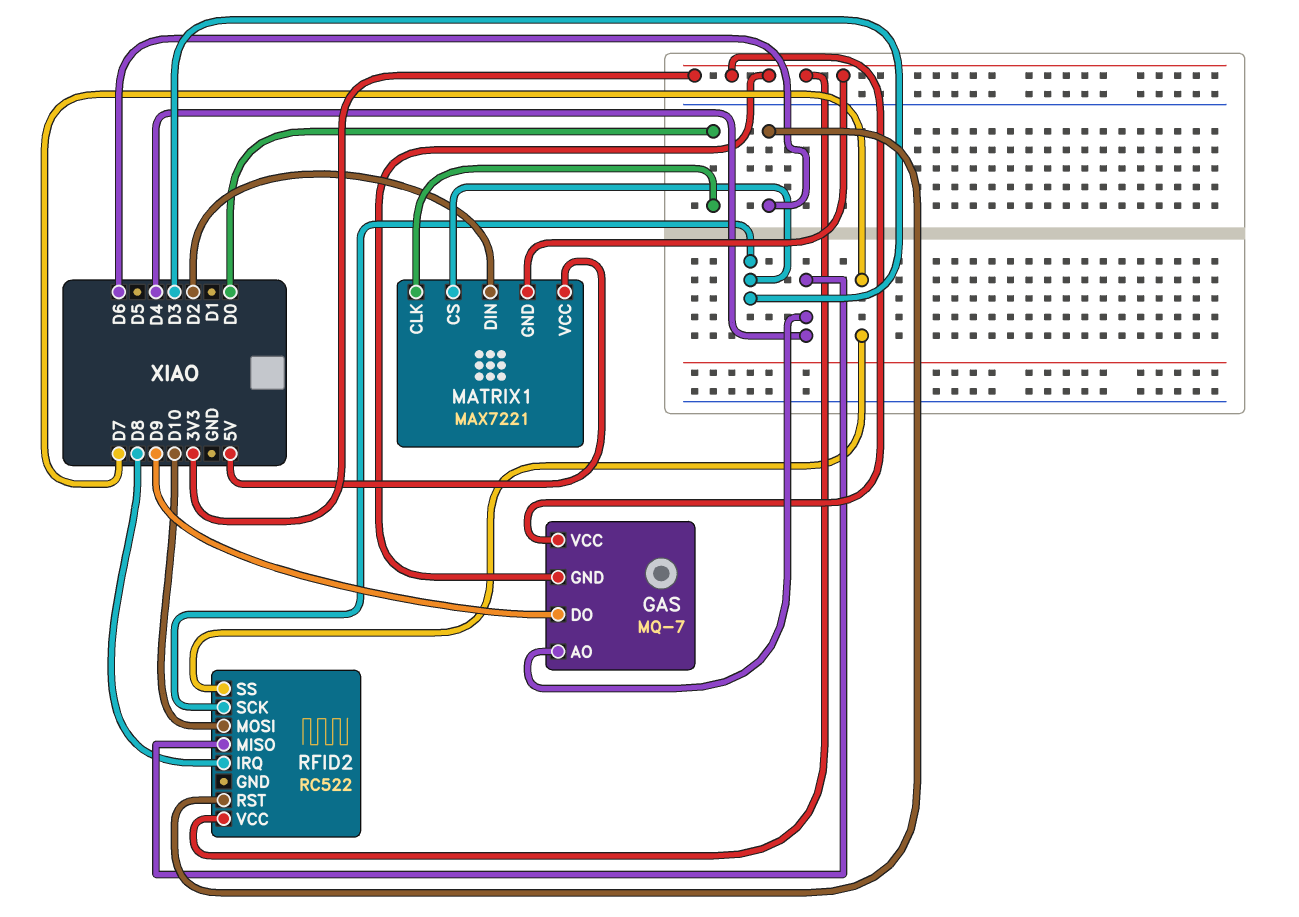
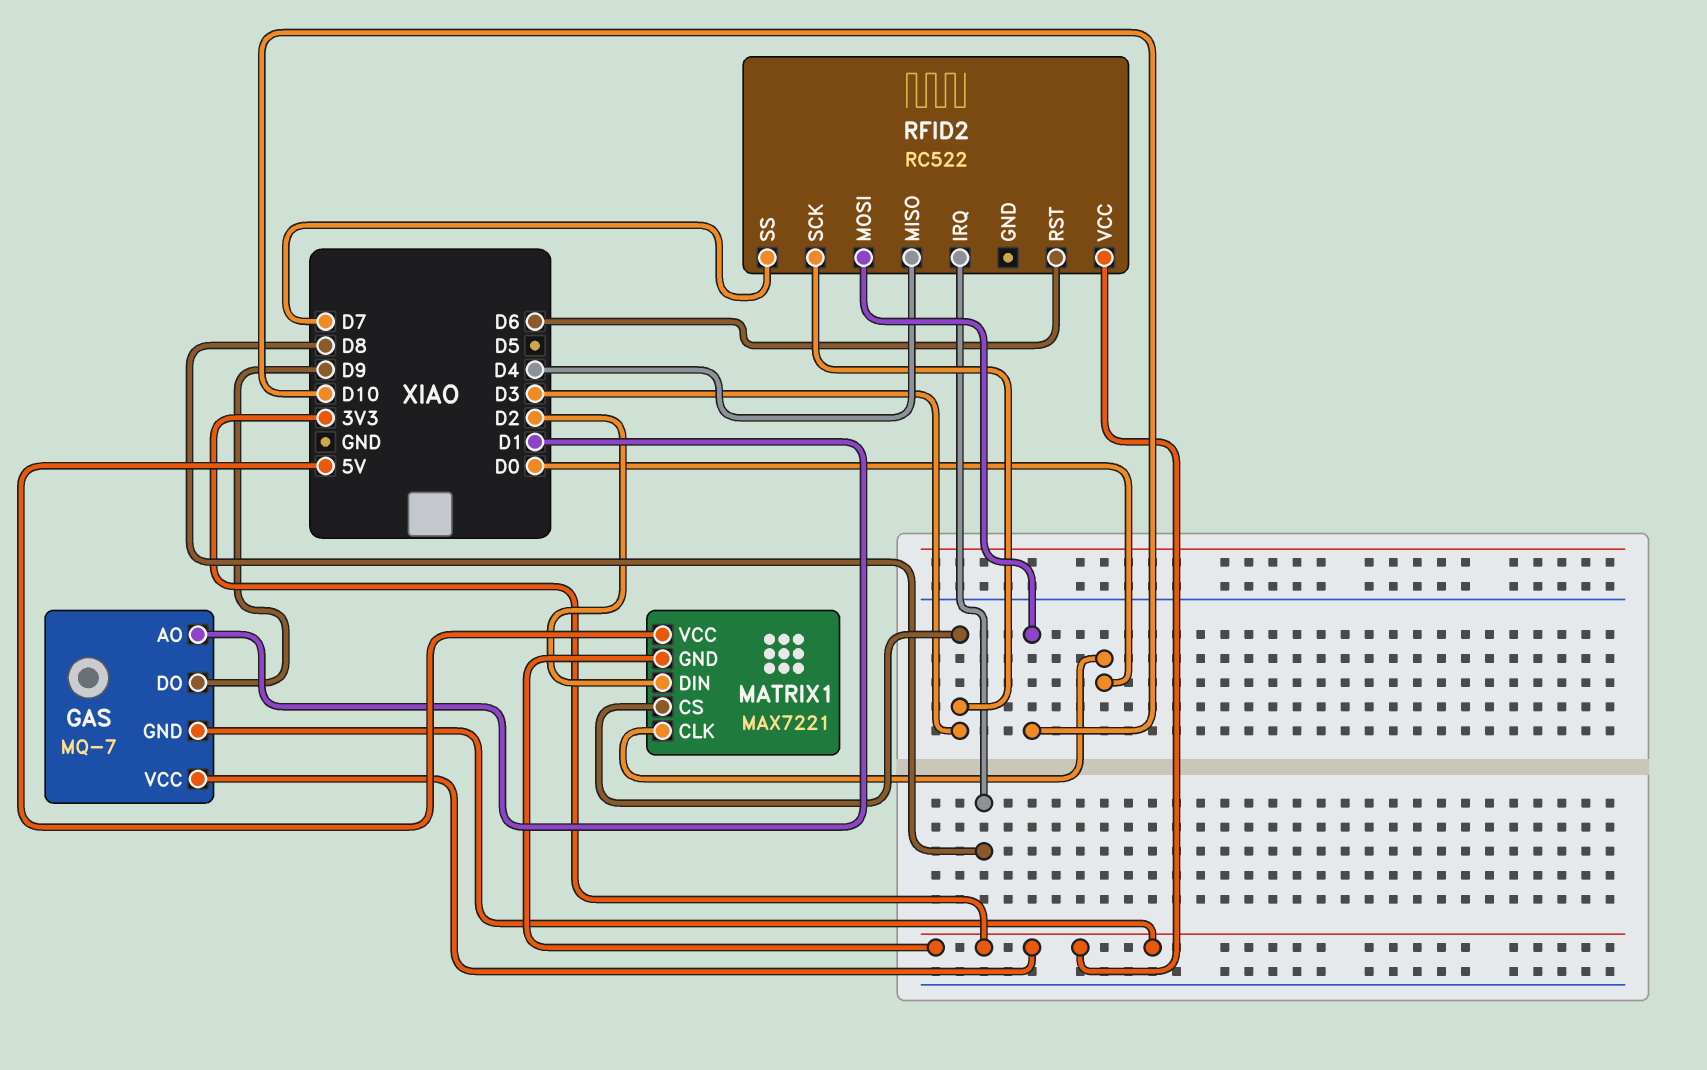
GAS pin AO: D4 -> D1

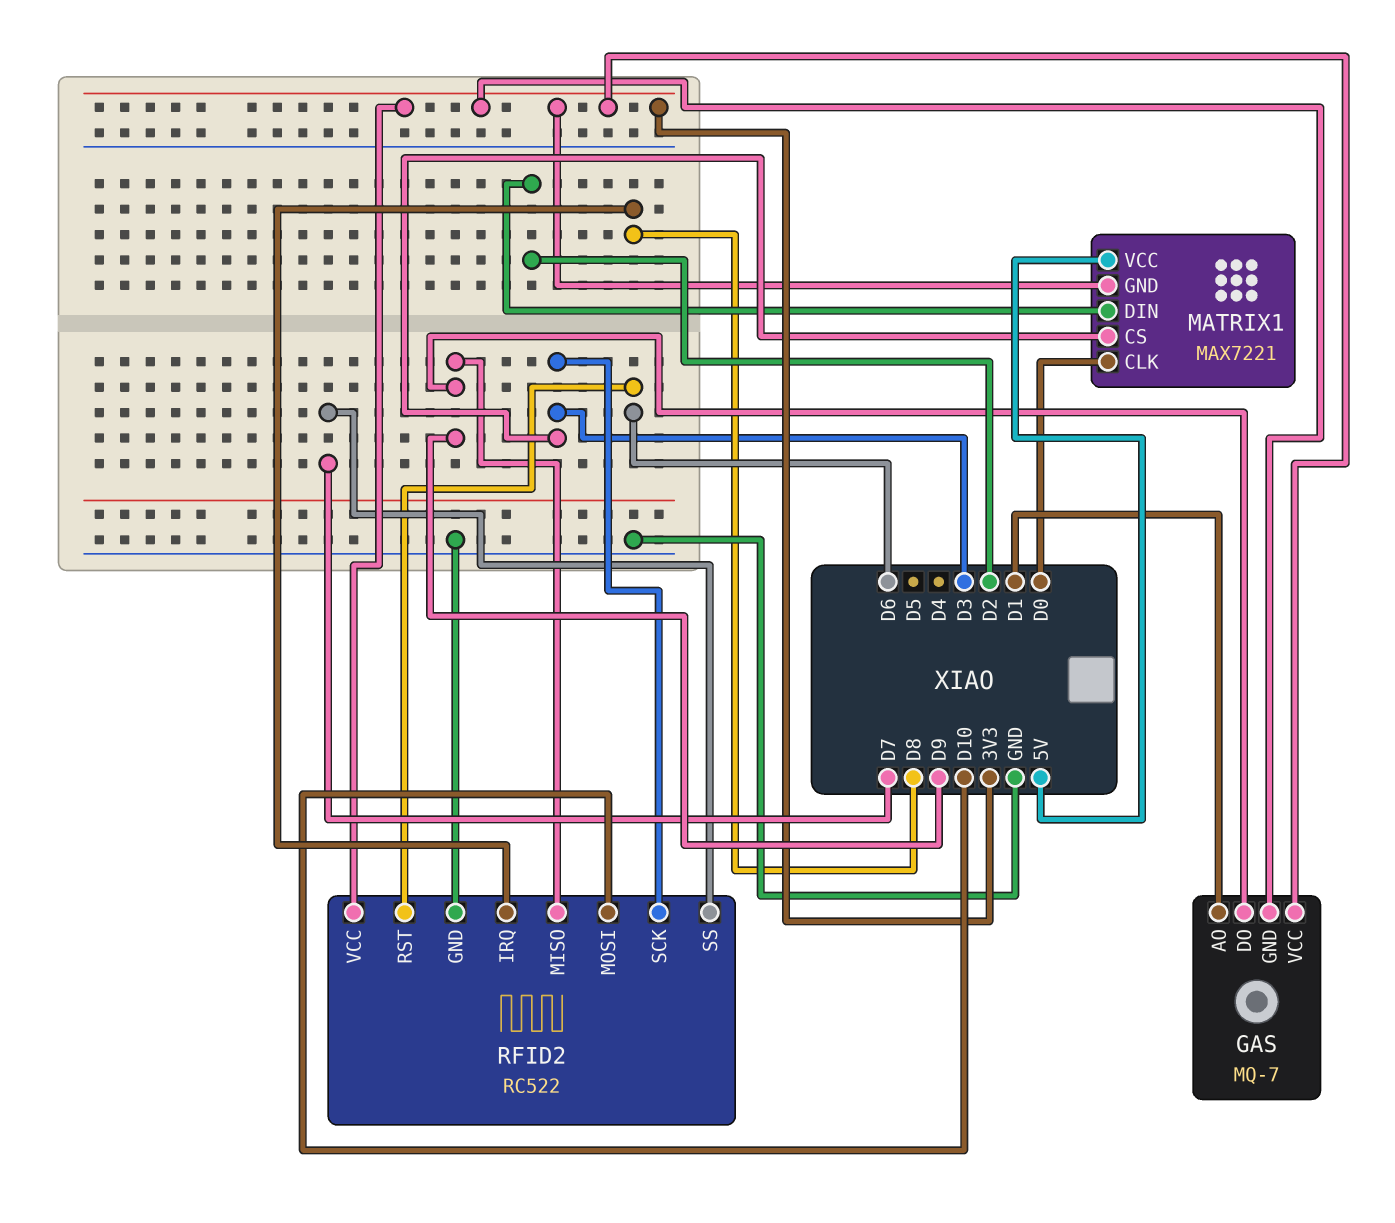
RFID2 pin GND: none -> GND
RFID2 pin MISO: D4 -> D9

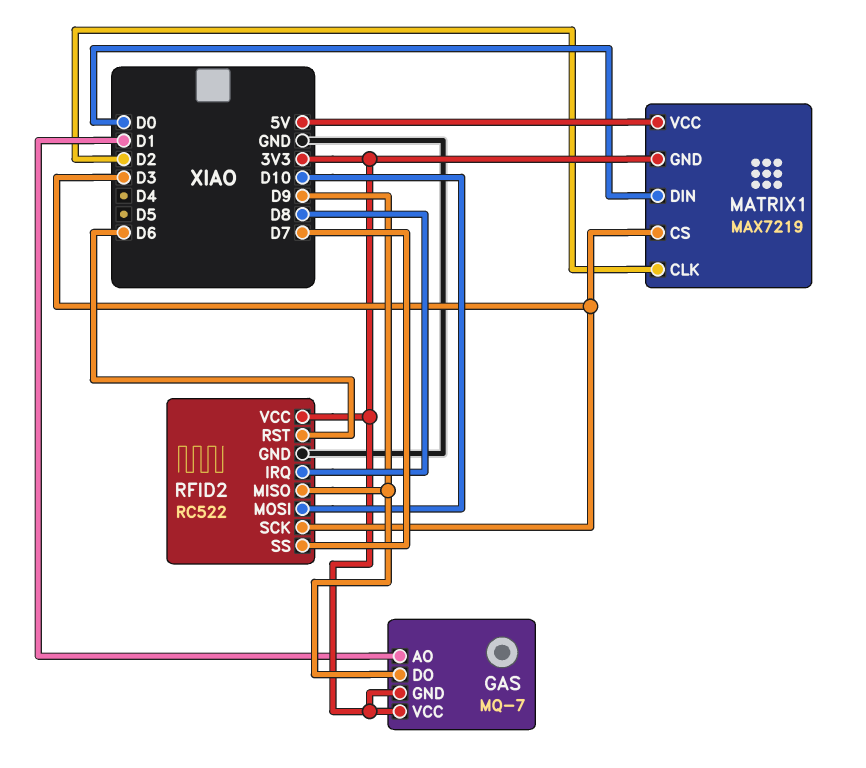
MATRIX1: MAX7221 -> MAX7219
MATRIX1 pin CLK: D0 -> D2
MATRIX1 pin DIN: D2 -> D0

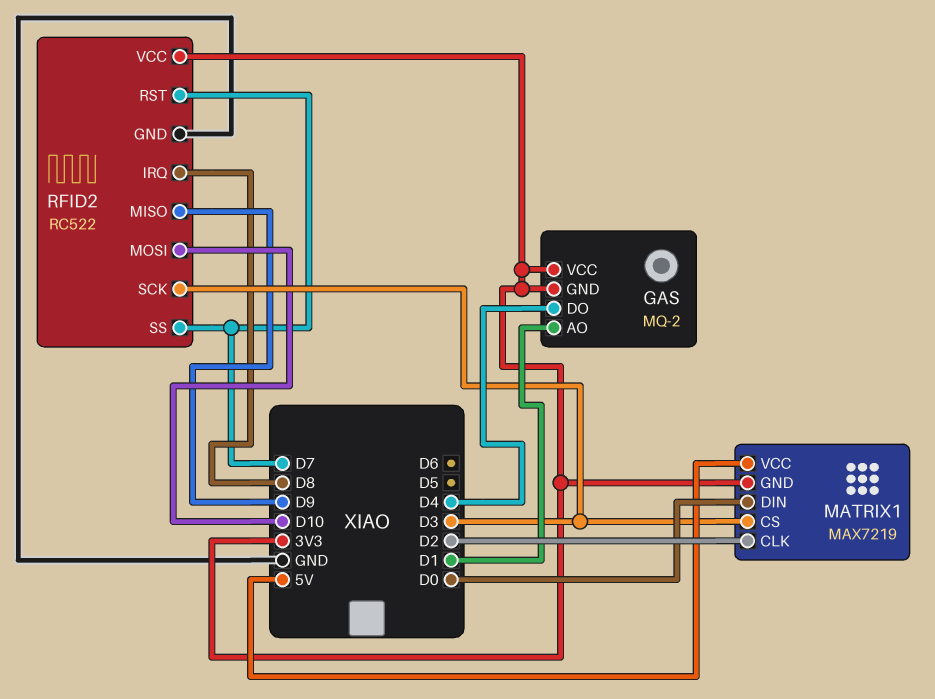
GAS: MQ-7 -> MQ-2
GAS pin DO: D9 -> D4
RFID2 pin RST: D6 -> D7

